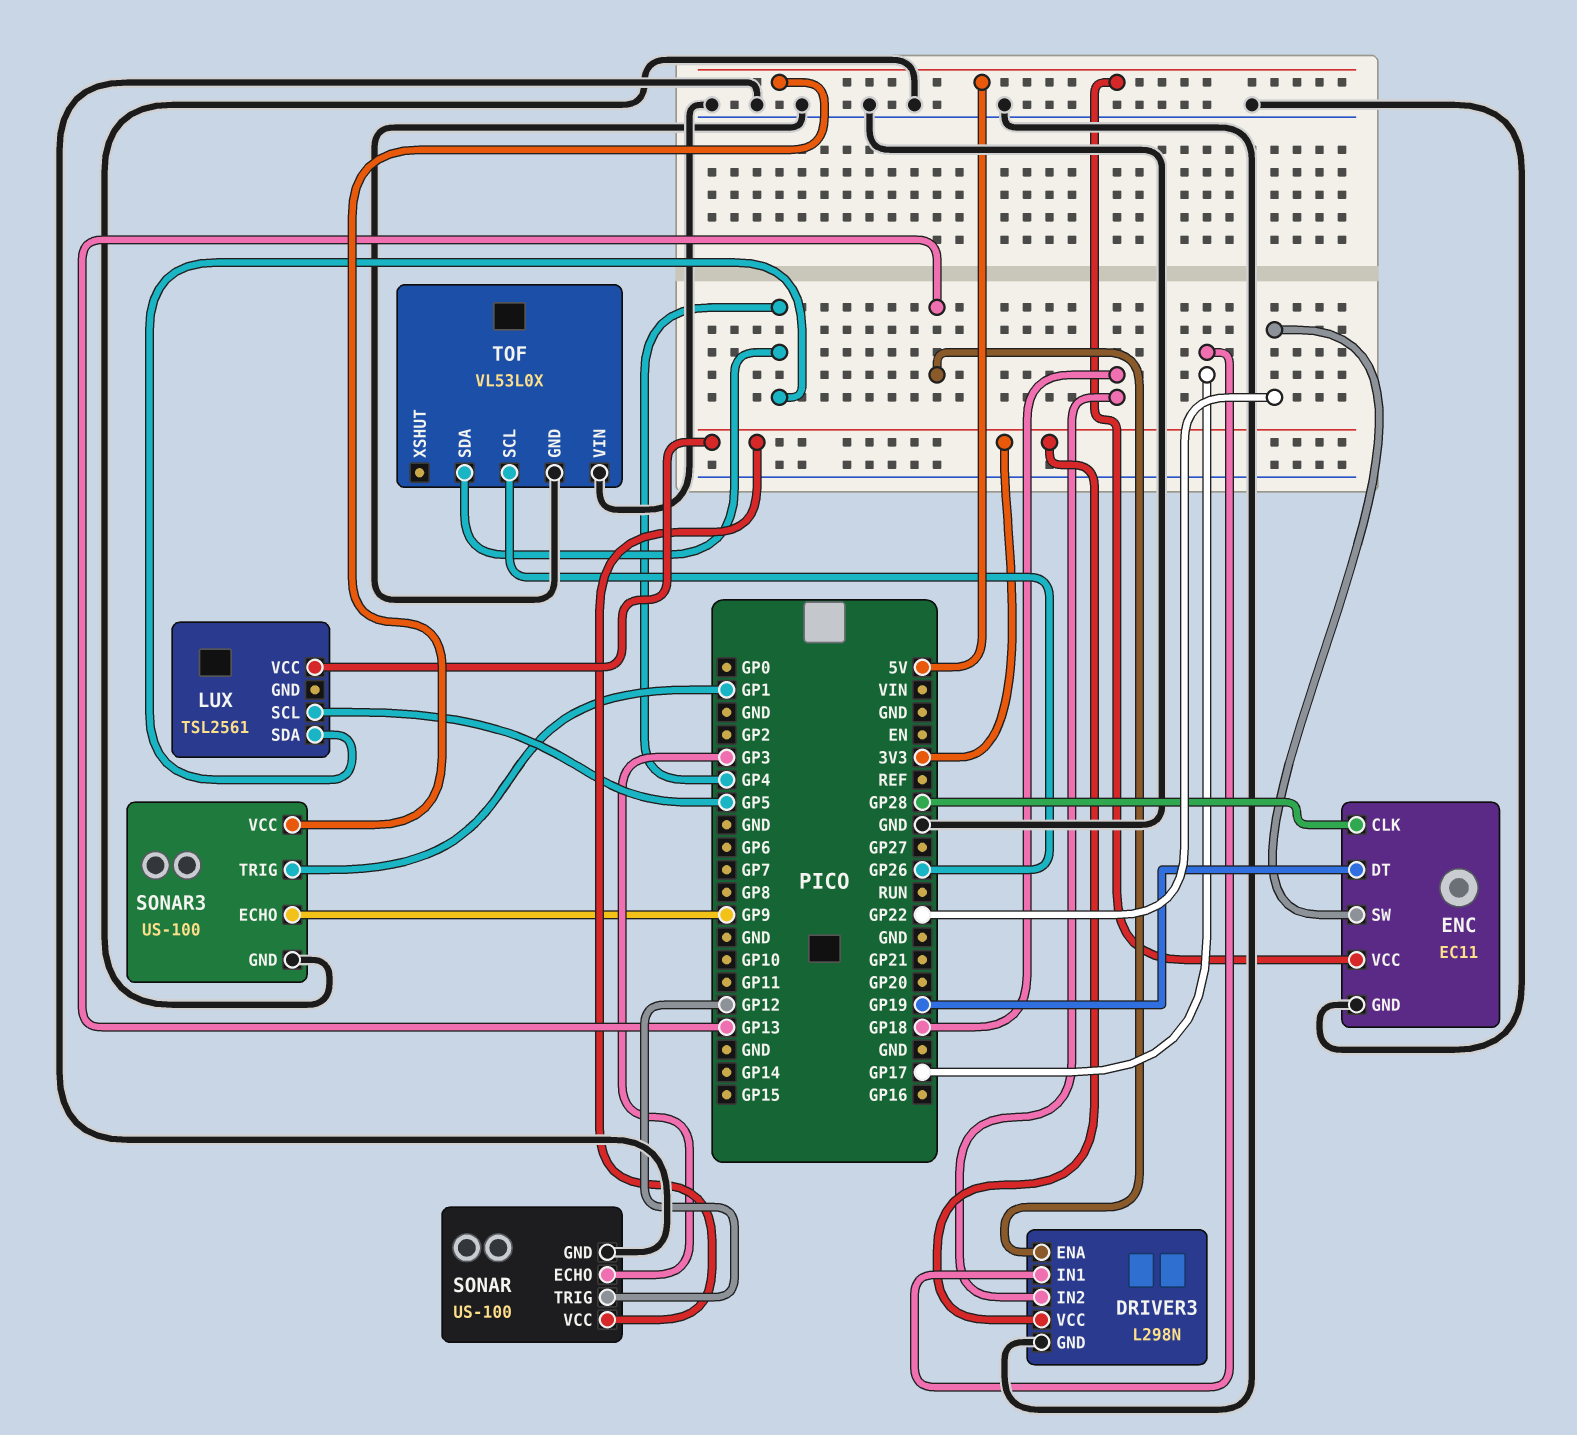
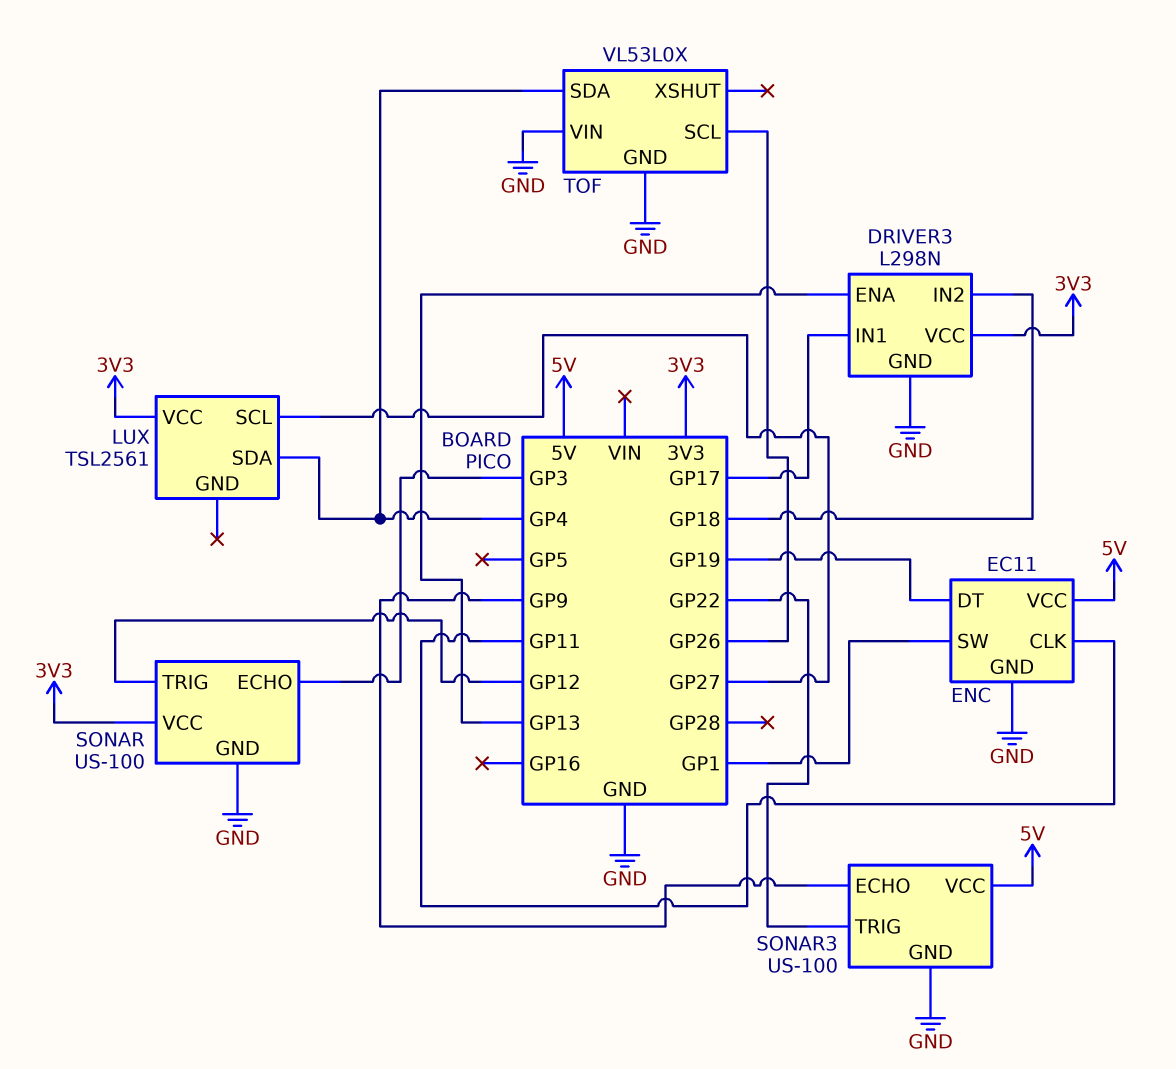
ENC pin CLK: GP28 -> GP11
ENC pin SW: GP22 -> GP1
LUX pin SCL: GP5 -> GP27
SONAR3 pin TRIG: GP1 -> GP22

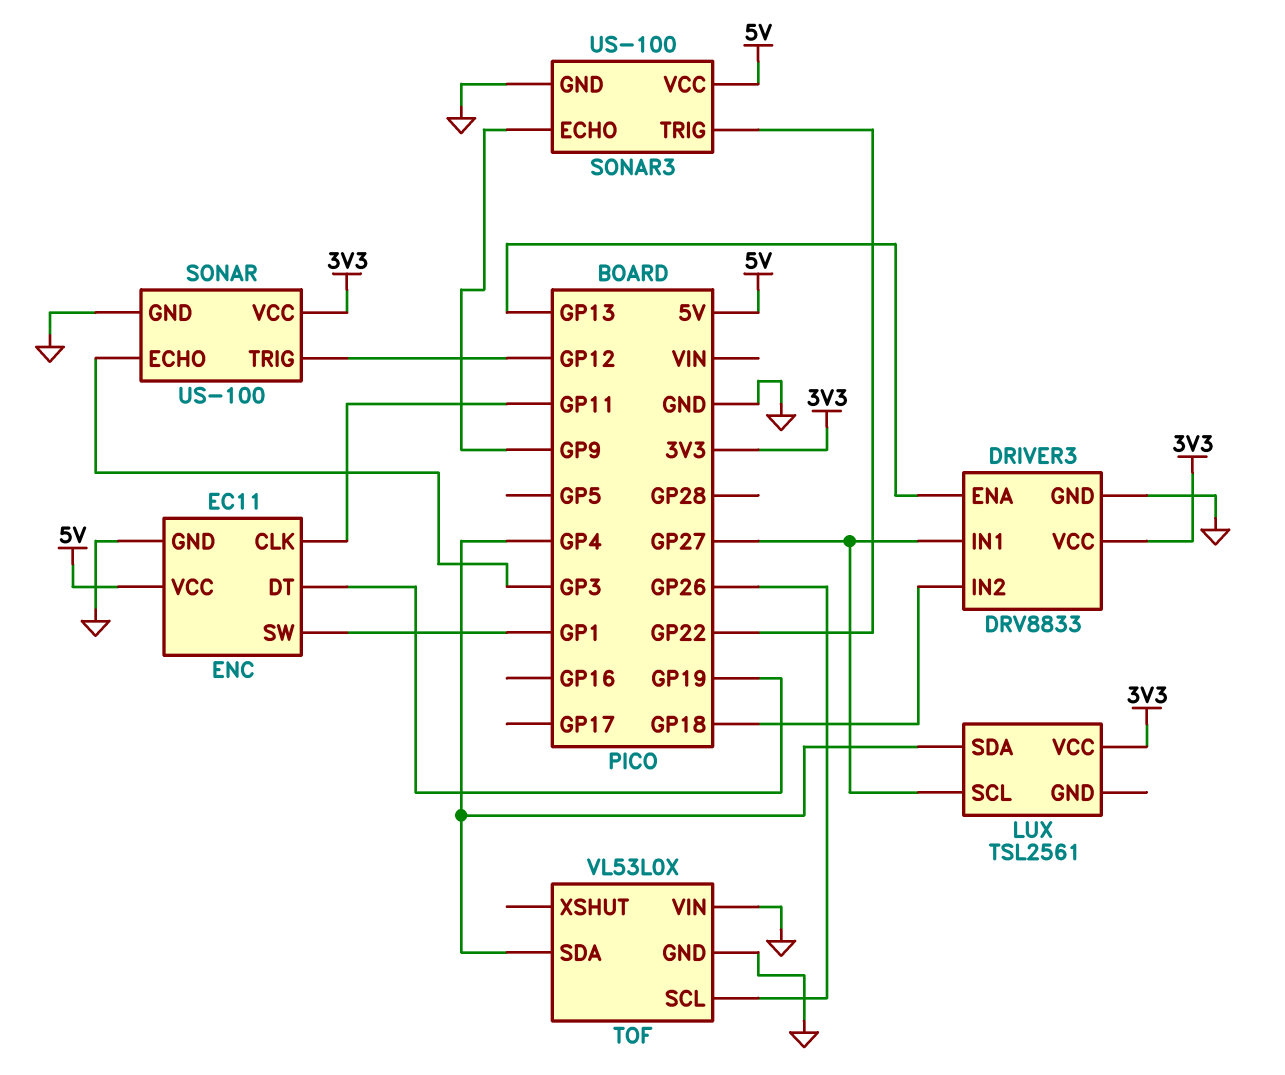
DRIVER3: L298N -> DRV8833
DRIVER3 pin IN1: GP17 -> GP27

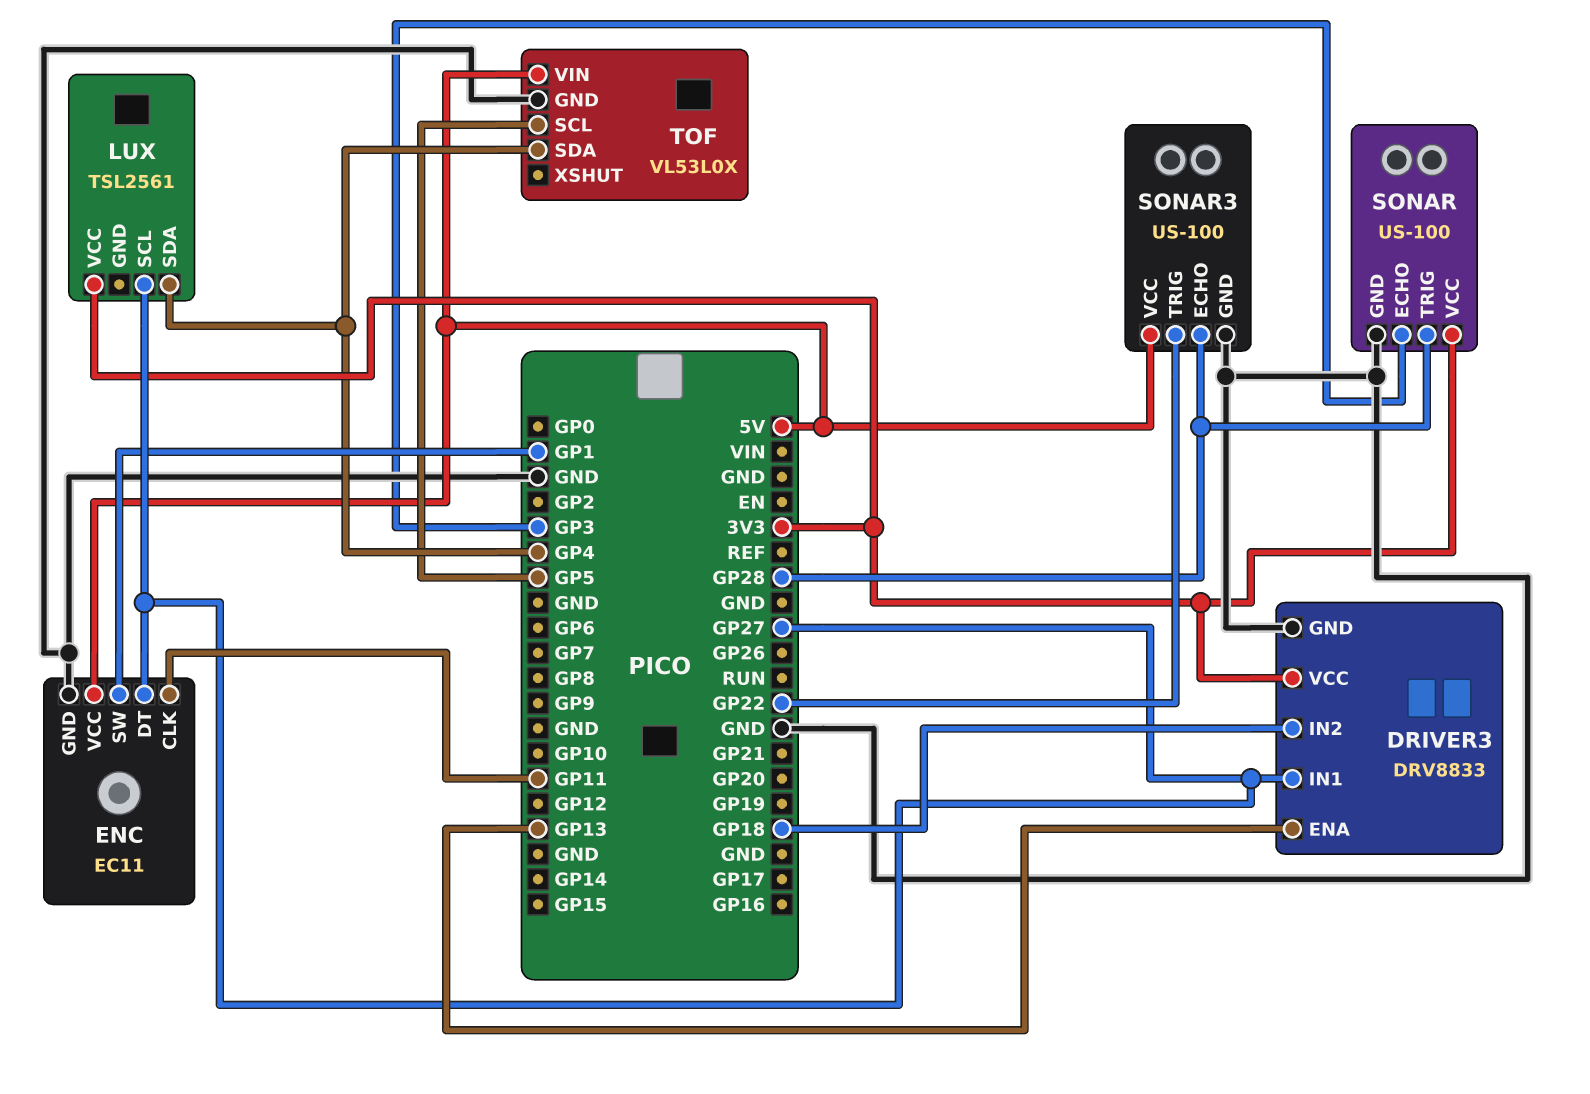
ENC pin DT: GP19 -> GP27
SONAR pin TRIG: GP12 -> GP28
SONAR3 pin ECHO: GP9 -> GP28
TOF pin SCL: GP26 -> GP5
TOF pin VIN: GND -> 5V

